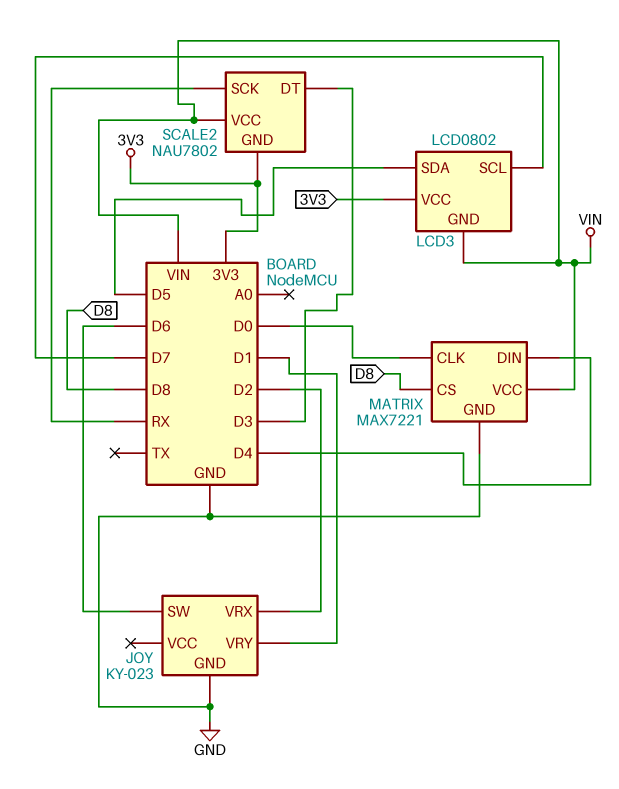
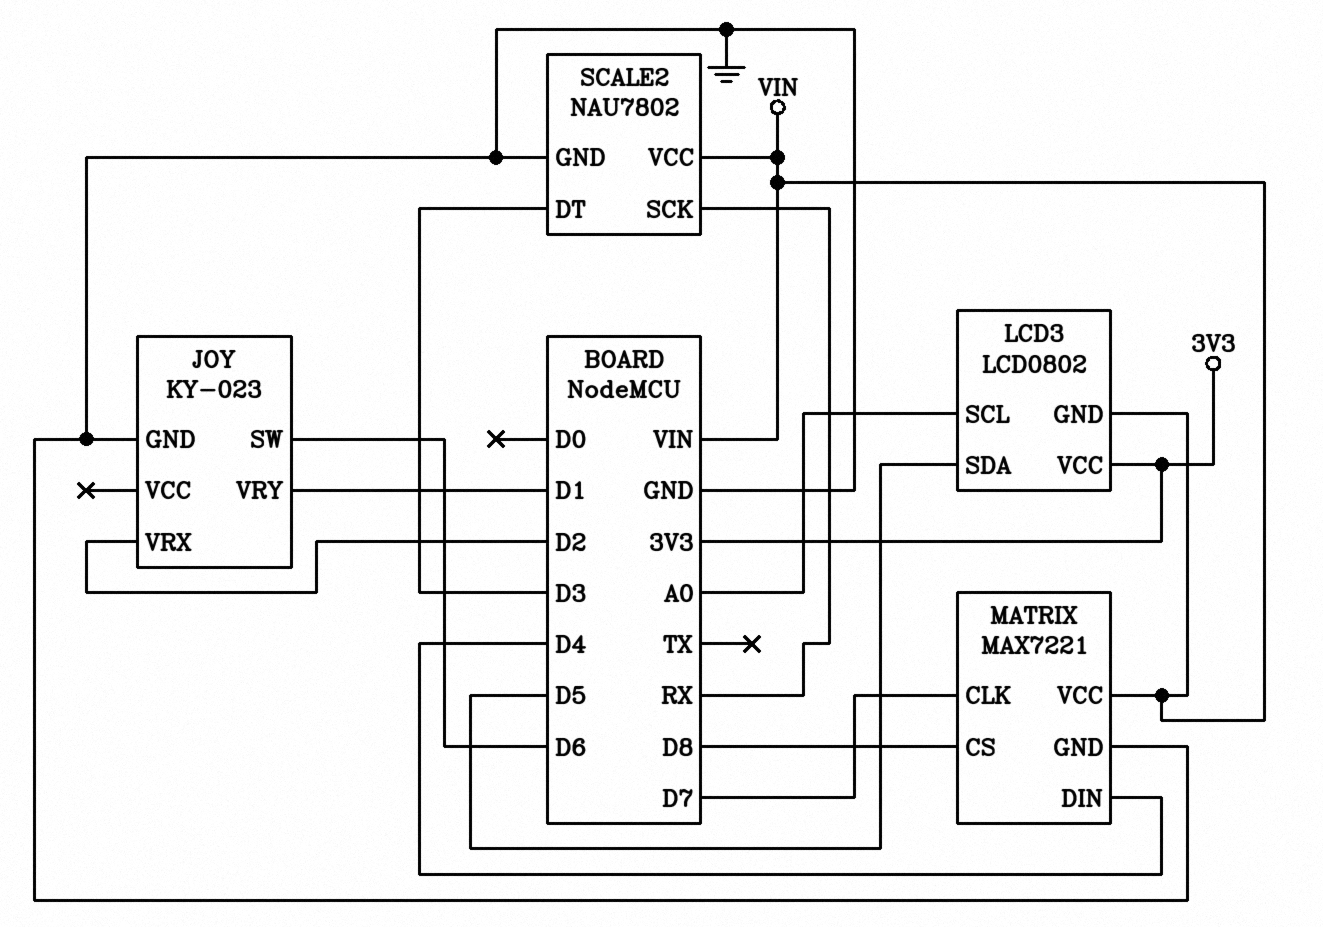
LCD3 pin SCL: D7 -> A0
MATRIX pin CLK: D0 -> D7
SCALE2 pin GND: 3V3 -> GND

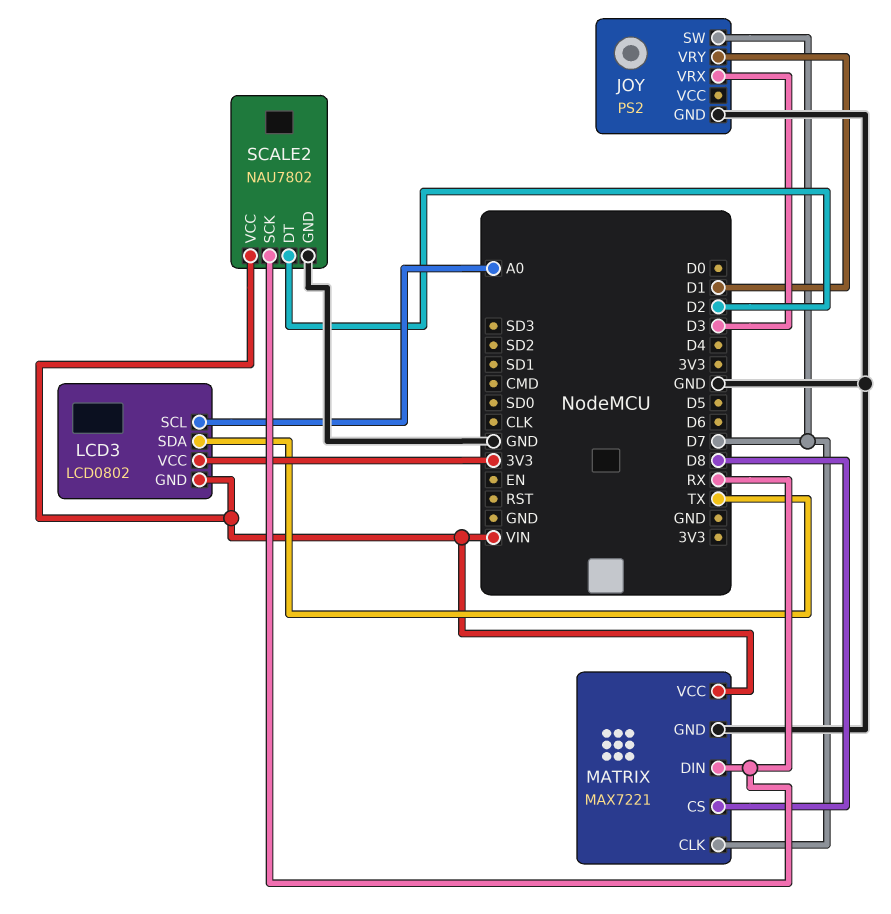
JOY: KY-023 -> PS2
JOY pin SW: D6 -> D7
JOY pin VRX: D2 -> D3
LCD3 pin SDA: D5 -> TX
MATRIX pin DIN: D4 -> RX
SCALE2 pin DT: D3 -> D2

